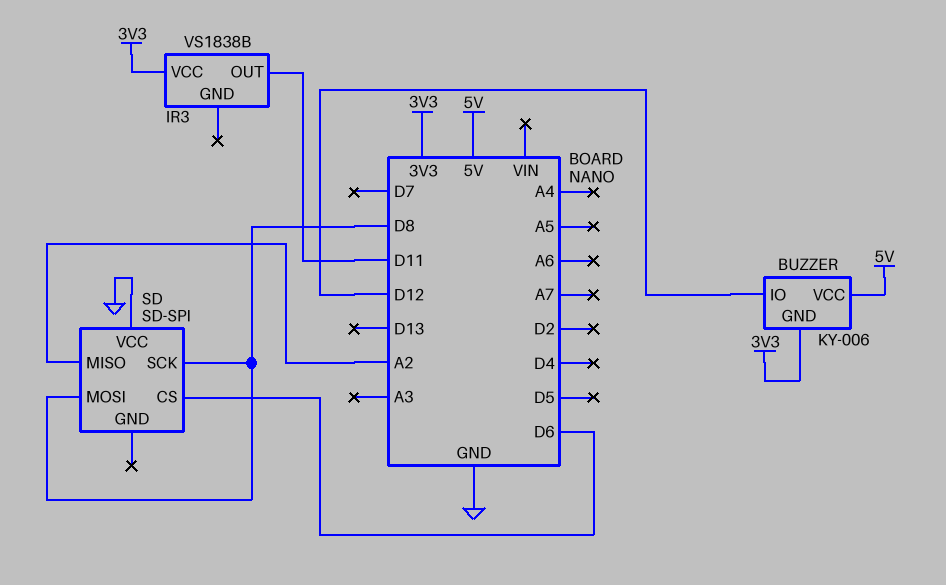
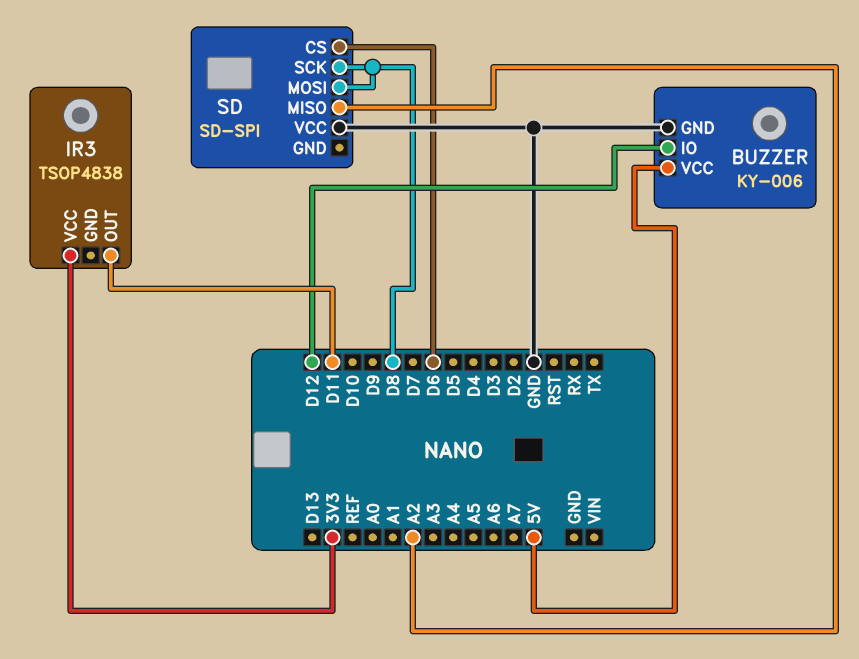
BUZZER pin GND: 3V3 -> GND
IR3: VS1838B -> TSOP4838

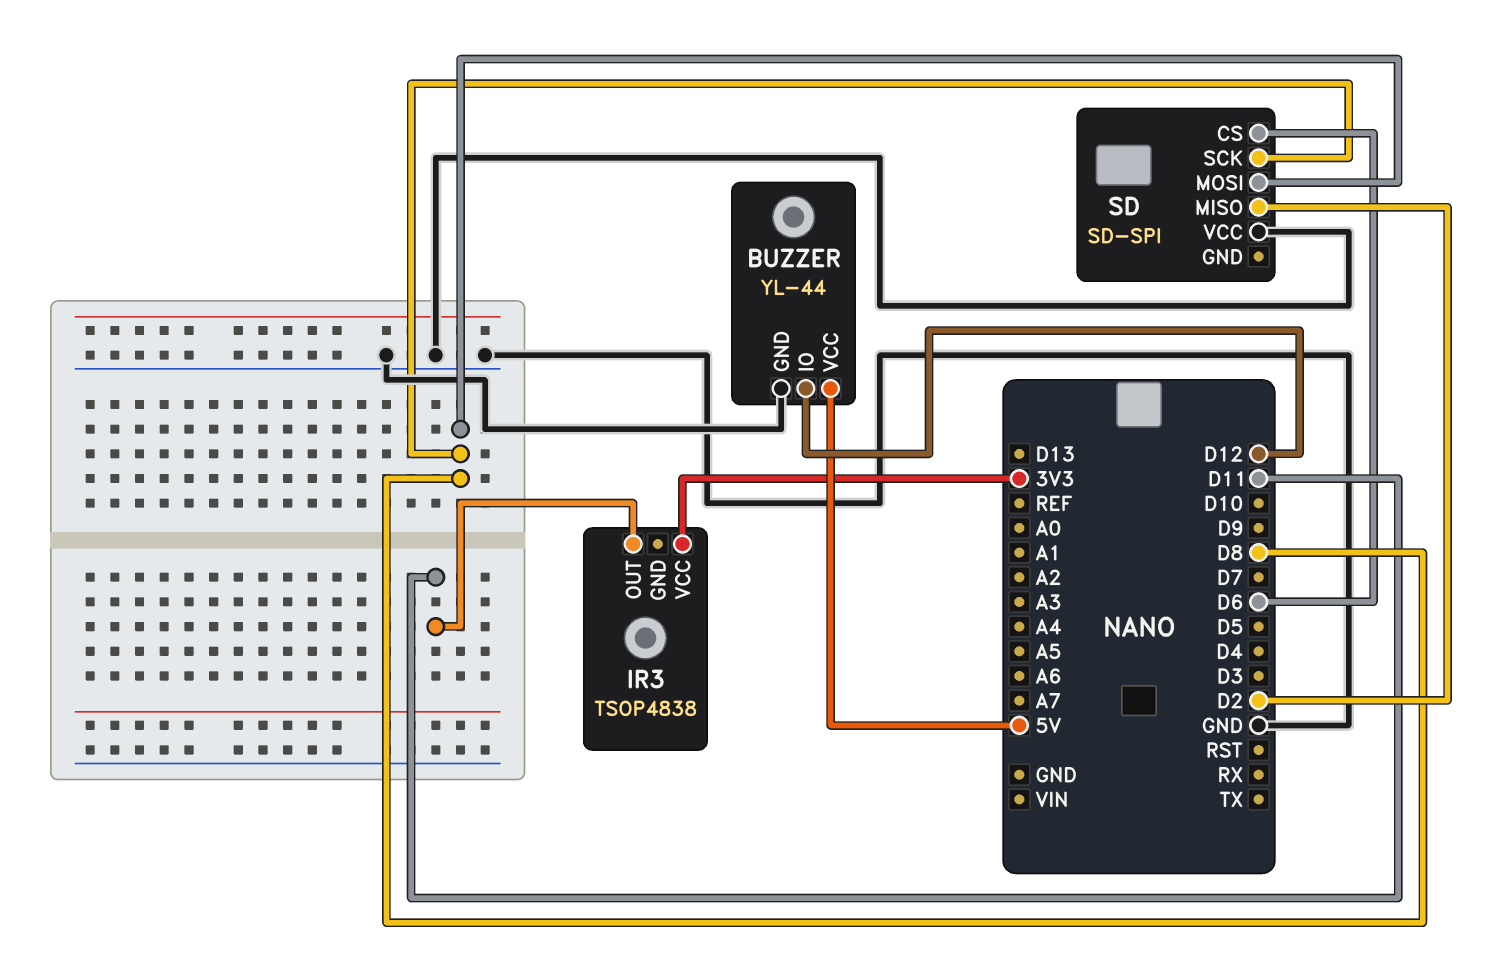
BUZZER: KY-006 -> YL-44
SD pin MISO: A2 -> D2

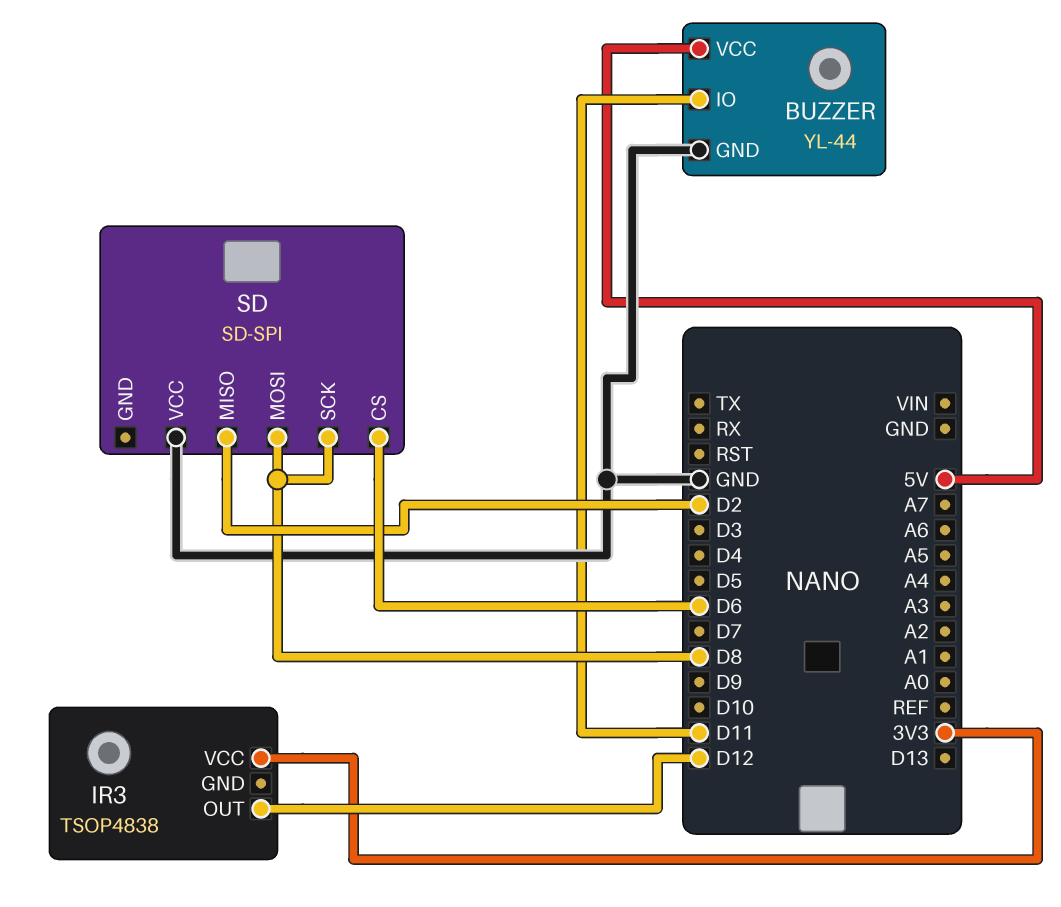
BUZZER pin IO: D12 -> D11
IR3 pin OUT: D11 -> D12

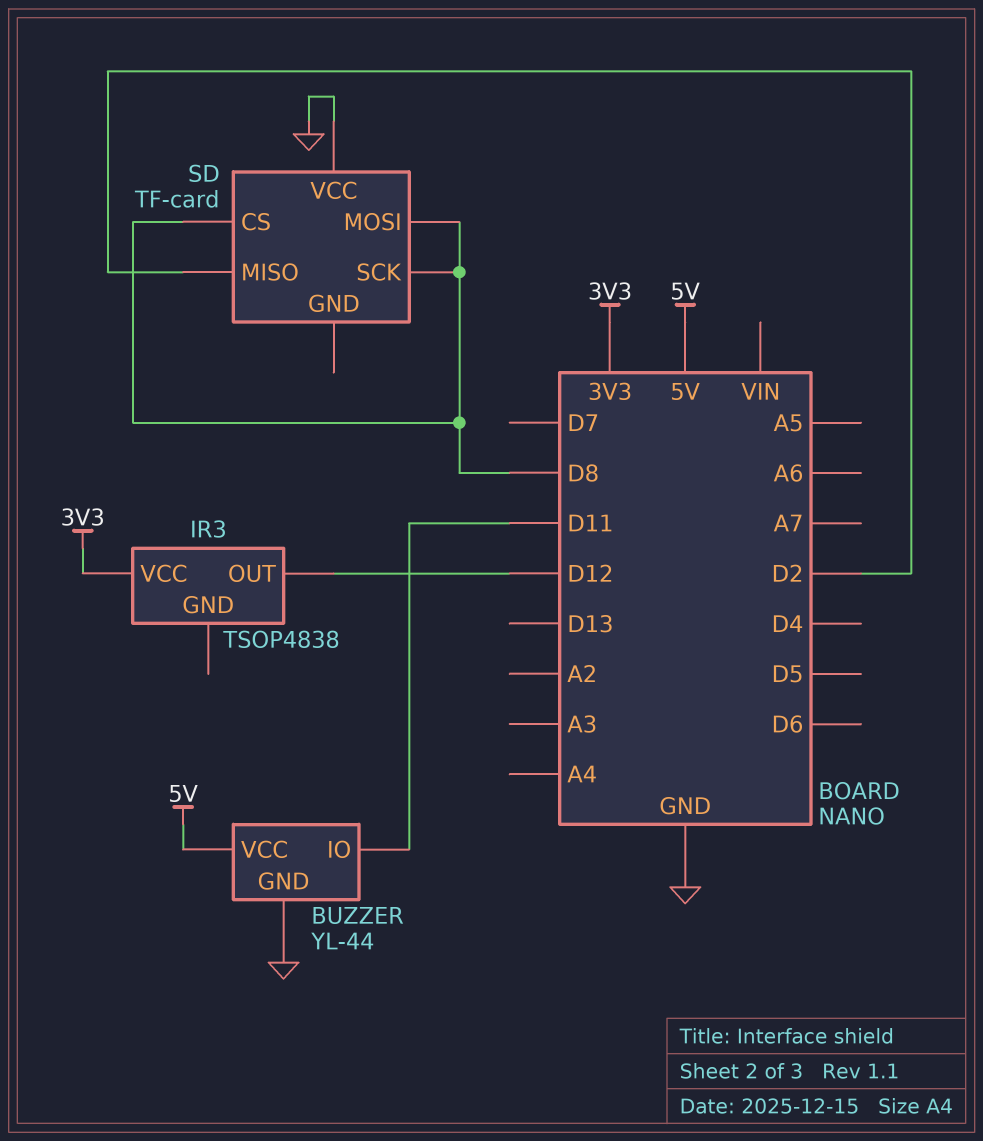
SD: SD-SPI -> TF-card
SD pin CS: D6 -> D8

